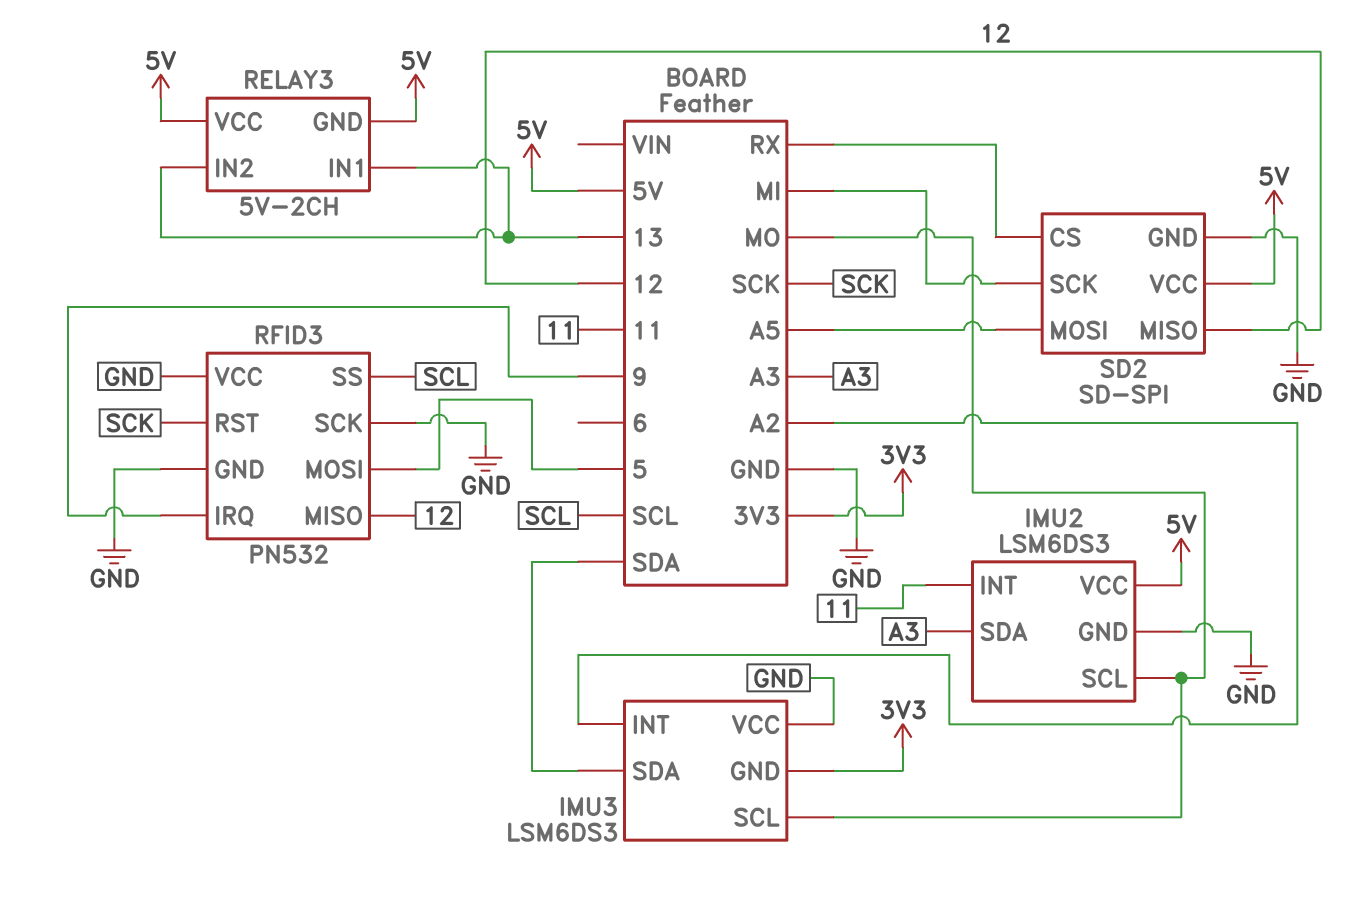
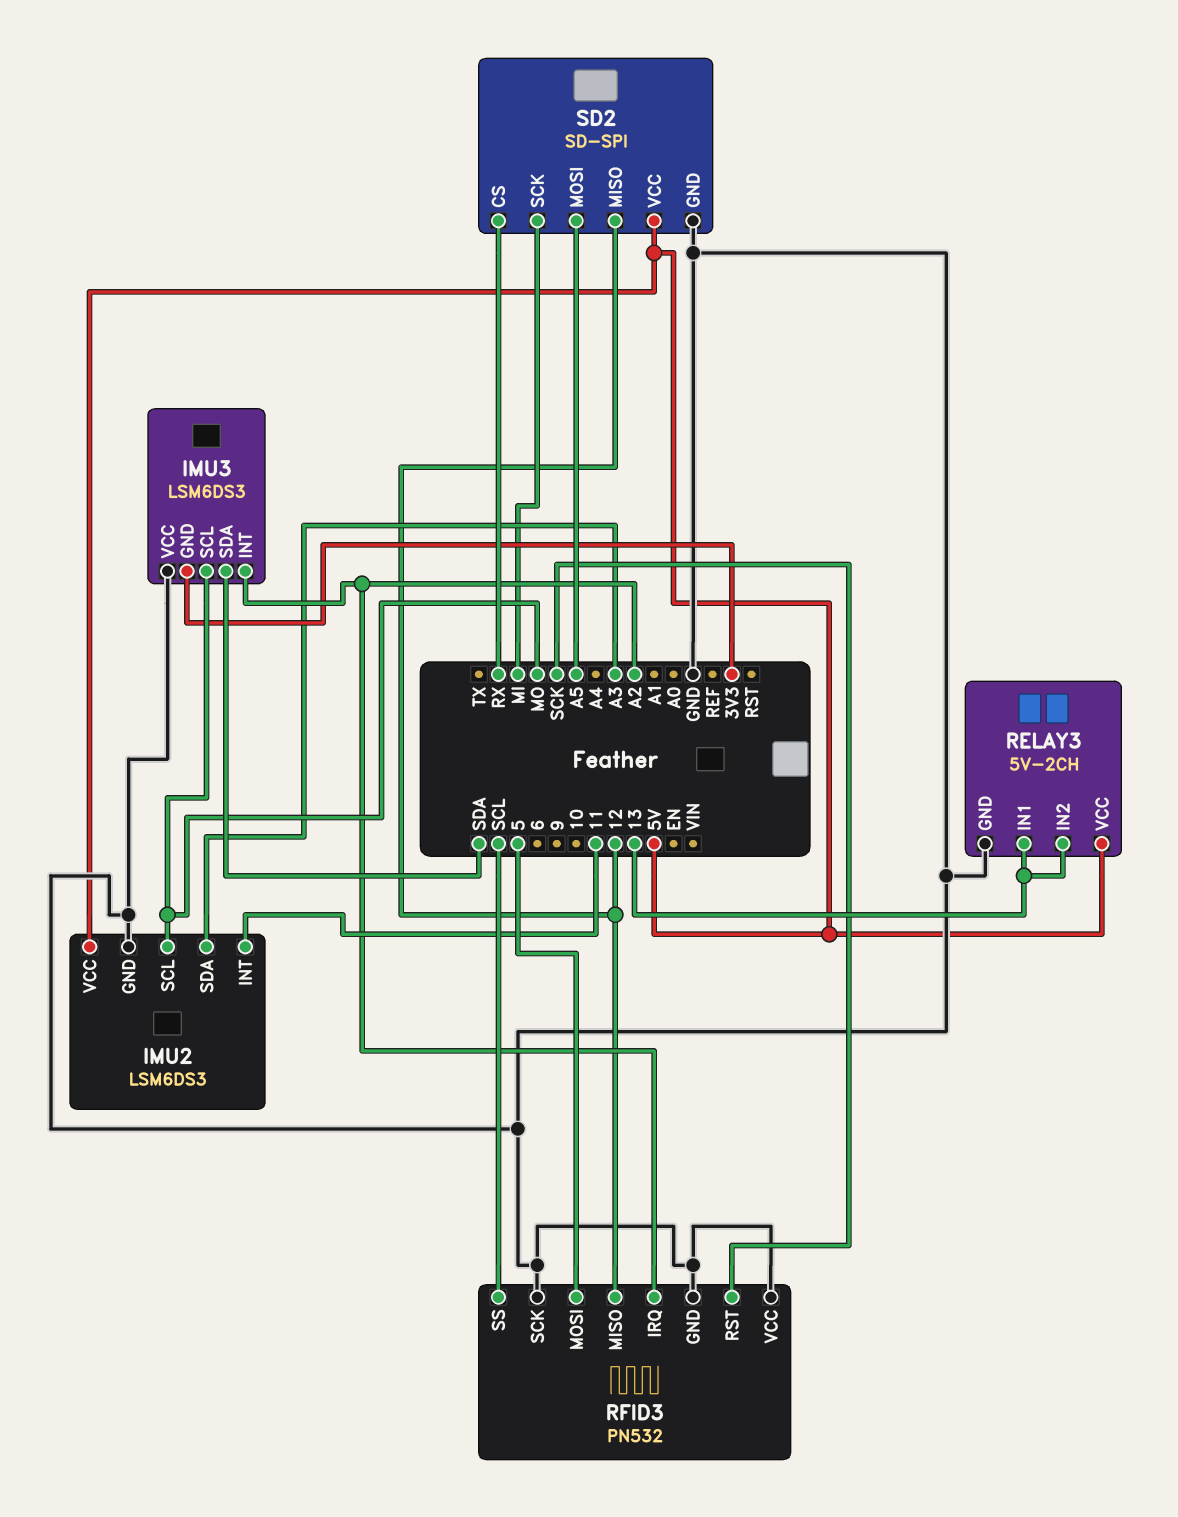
RELAY3 pin GND: 5V -> GND
RFID3 pin IRQ: 9 -> A2

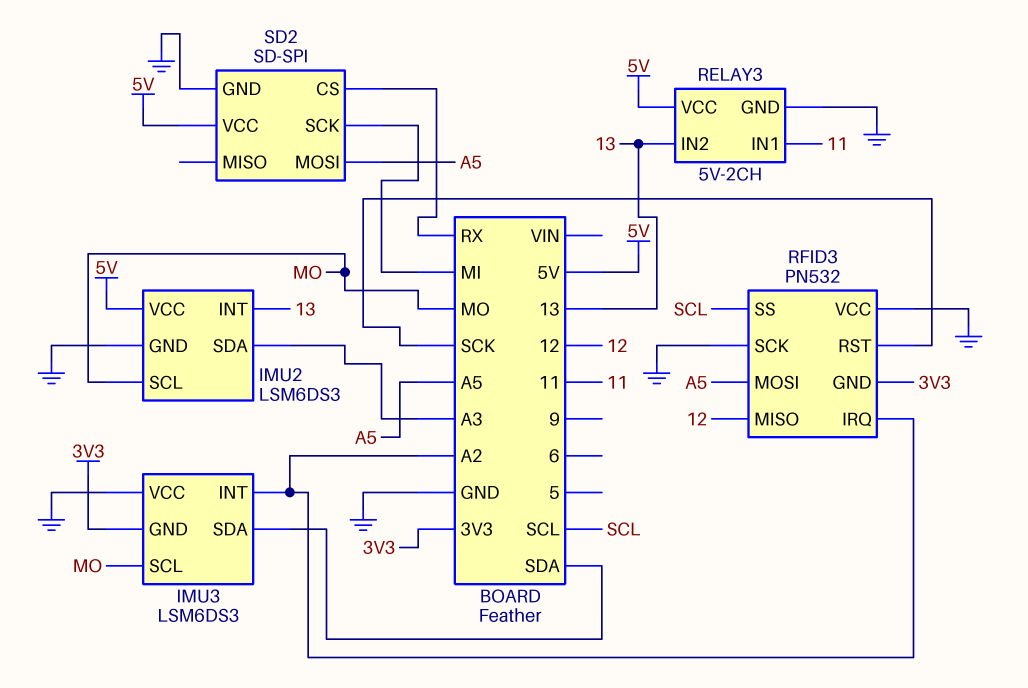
IMU2 pin INT: 11 -> 13
RELAY3 pin IN1: 13 -> 11
RFID3 pin GND: GND -> 3V3
RFID3 pin MOSI: 5 -> A5
SD2 pin MISO: 12 -> none

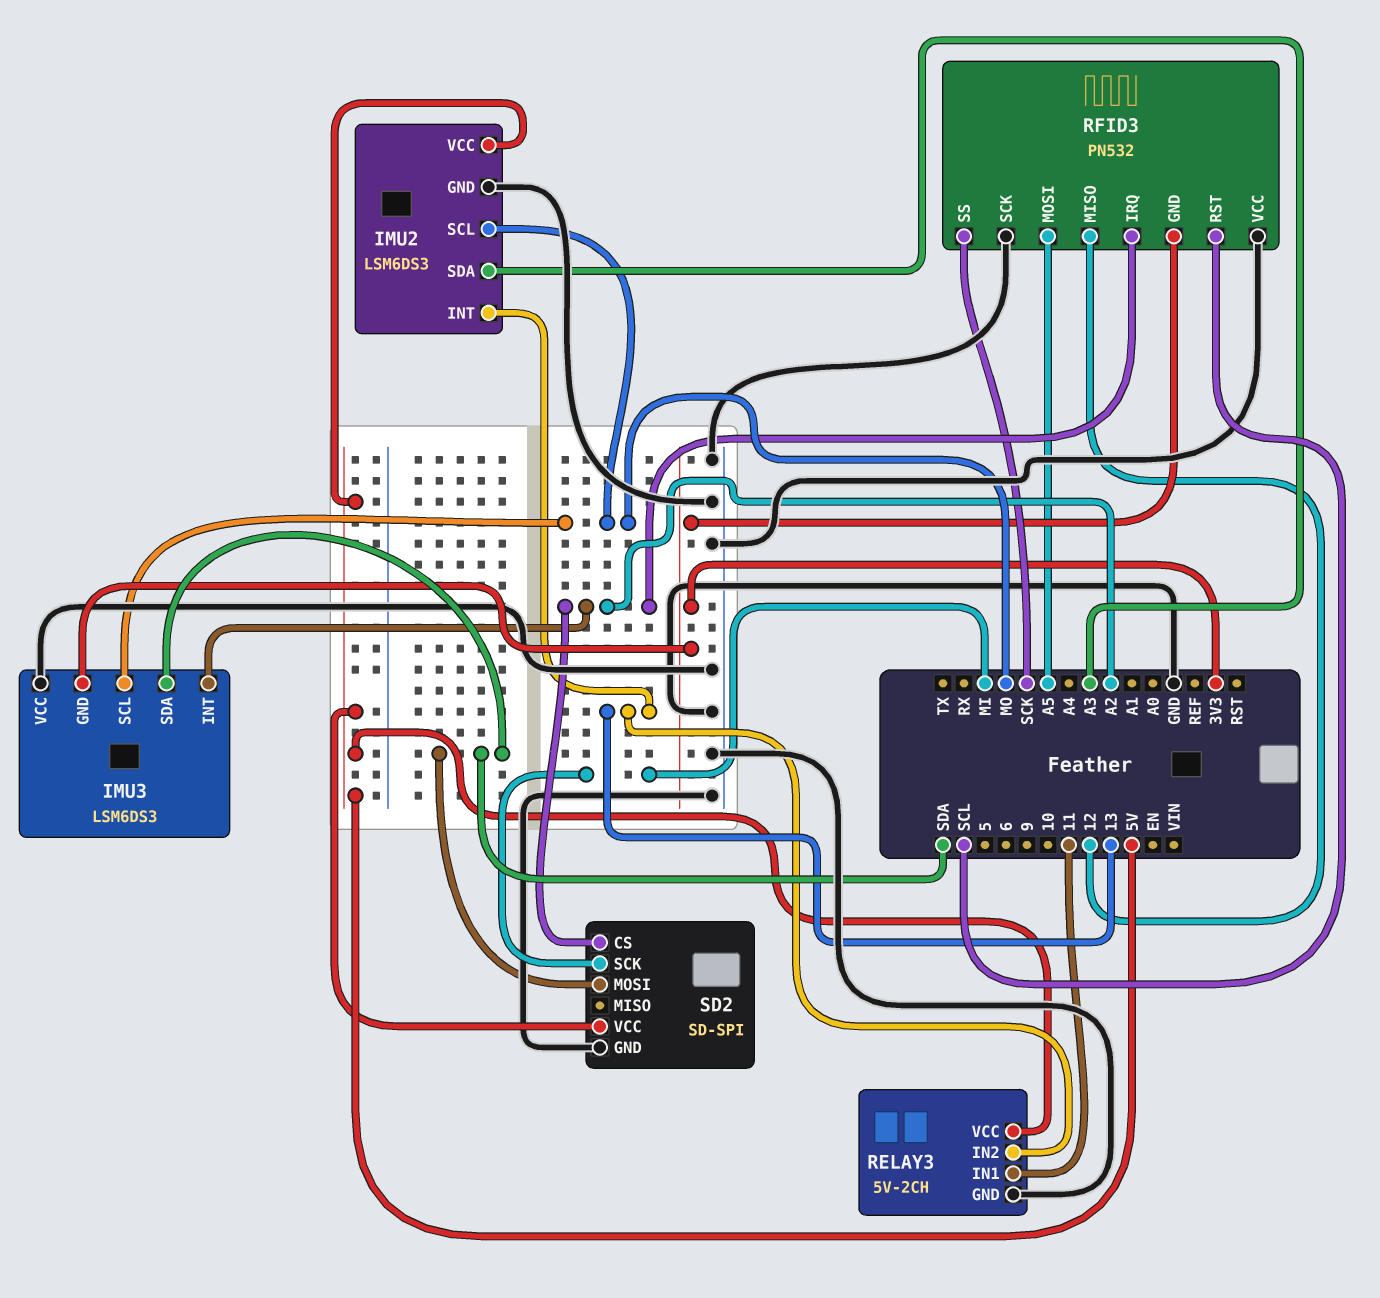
RFID3 pin RST: SCK -> SCL
RFID3 pin SS: SCL -> SCK
SD2 pin CS: RX -> A2
SD2 pin MOSI: A5 -> SDA

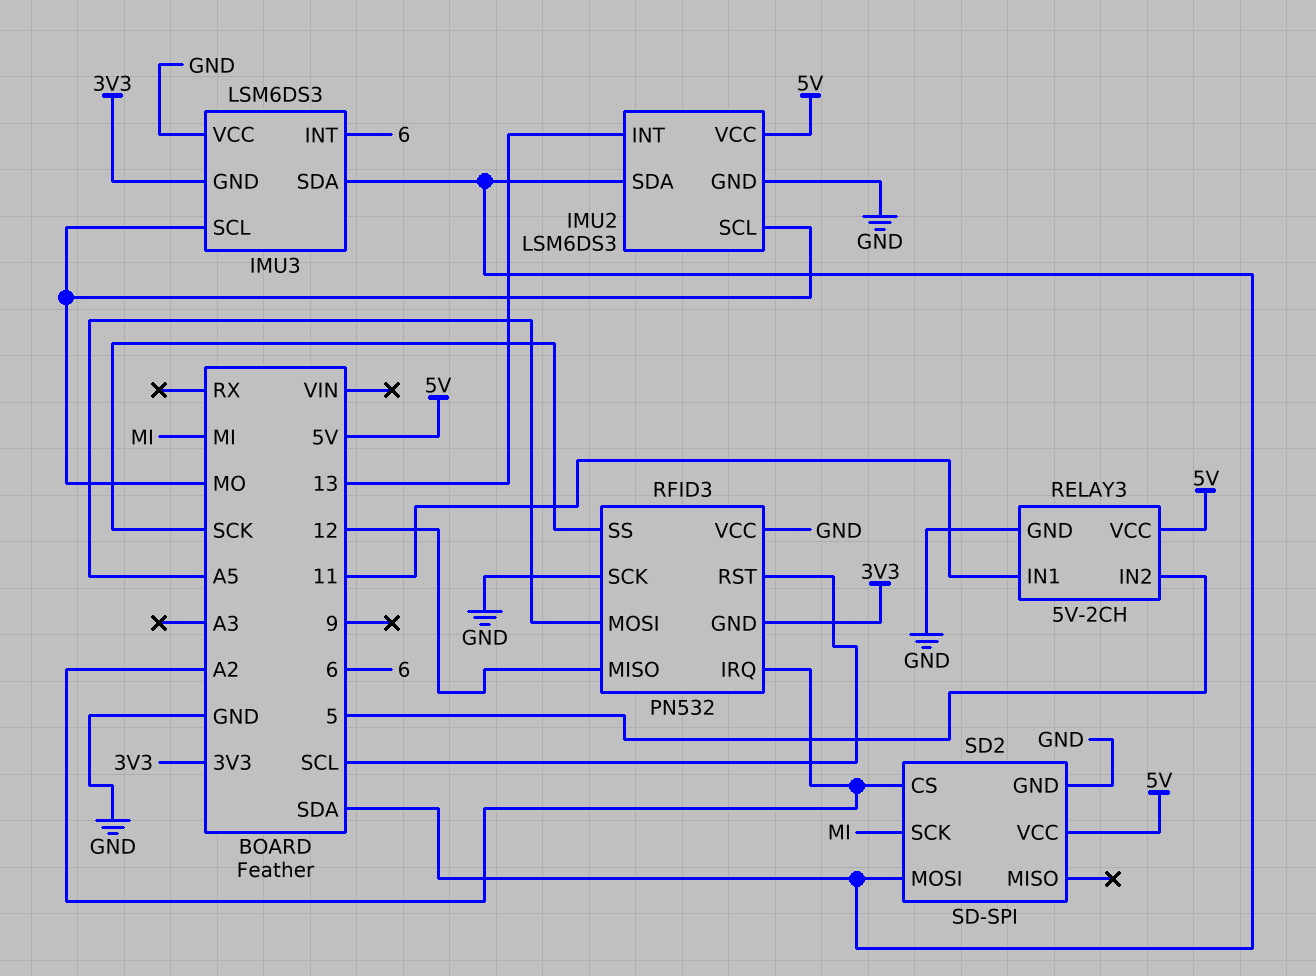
IMU2 pin SDA: A3 -> SDA
IMU3 pin INT: A2 -> 6
RELAY3 pin IN2: 13 -> 5

